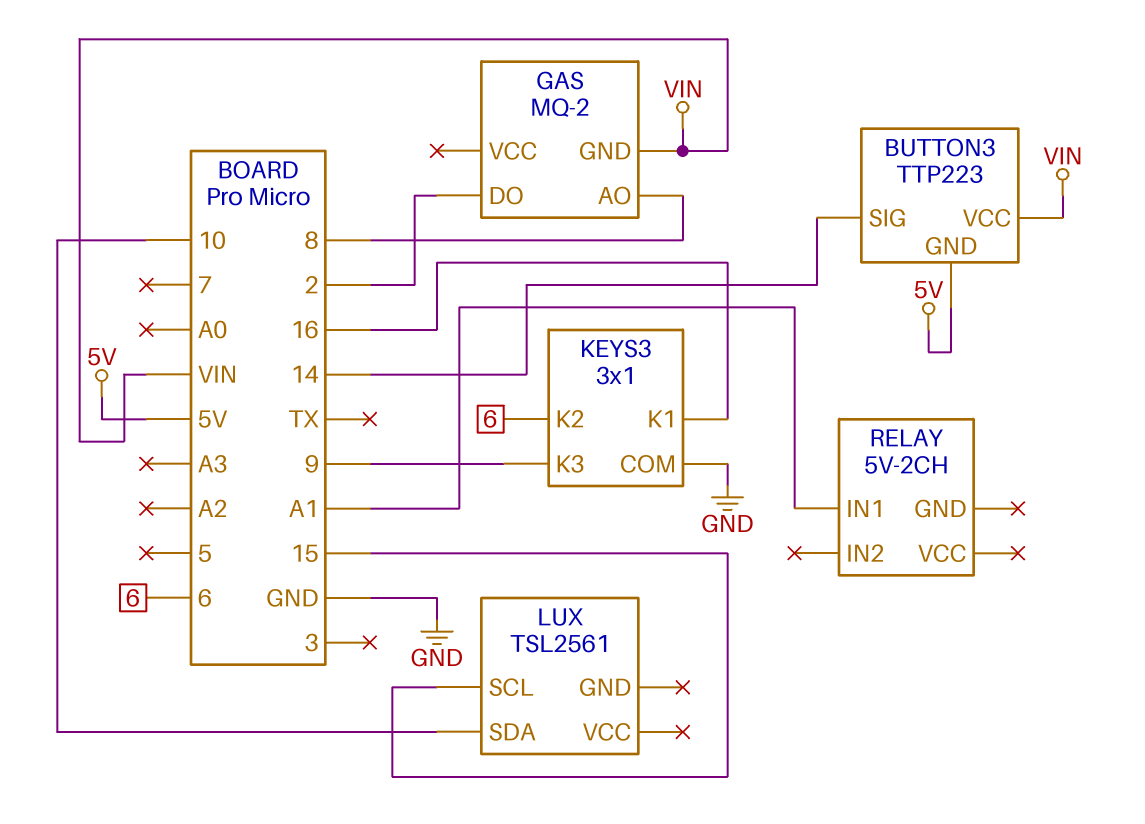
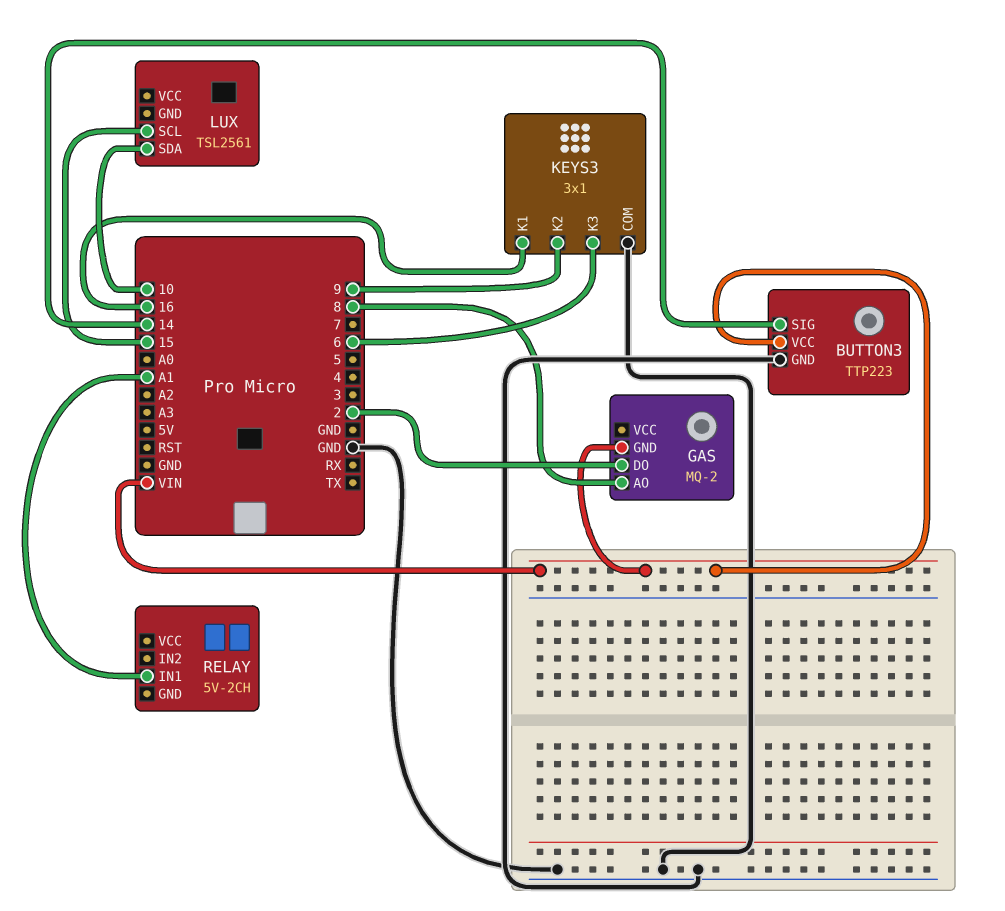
BUTTON3 pin GND: 5V -> GND
KEYS3 pin K2: 6 -> 9
KEYS3 pin K3: 9 -> 6

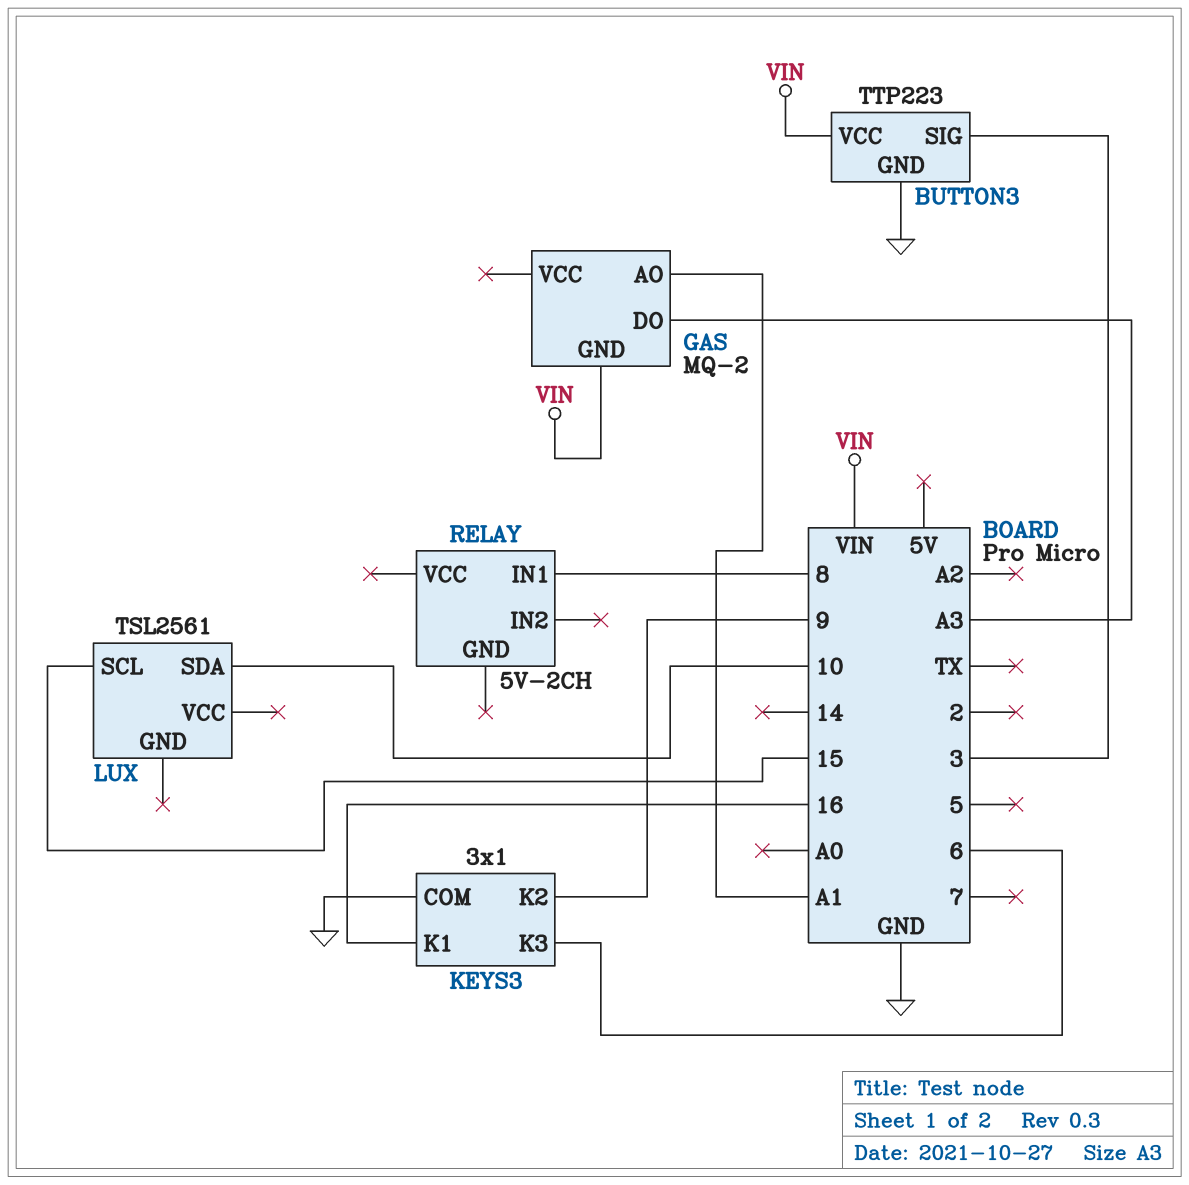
BUTTON3 pin SIG: 14 -> 3
GAS pin AO: 8 -> A1
GAS pin DO: 2 -> A3
RELAY pin IN1: A1 -> 8

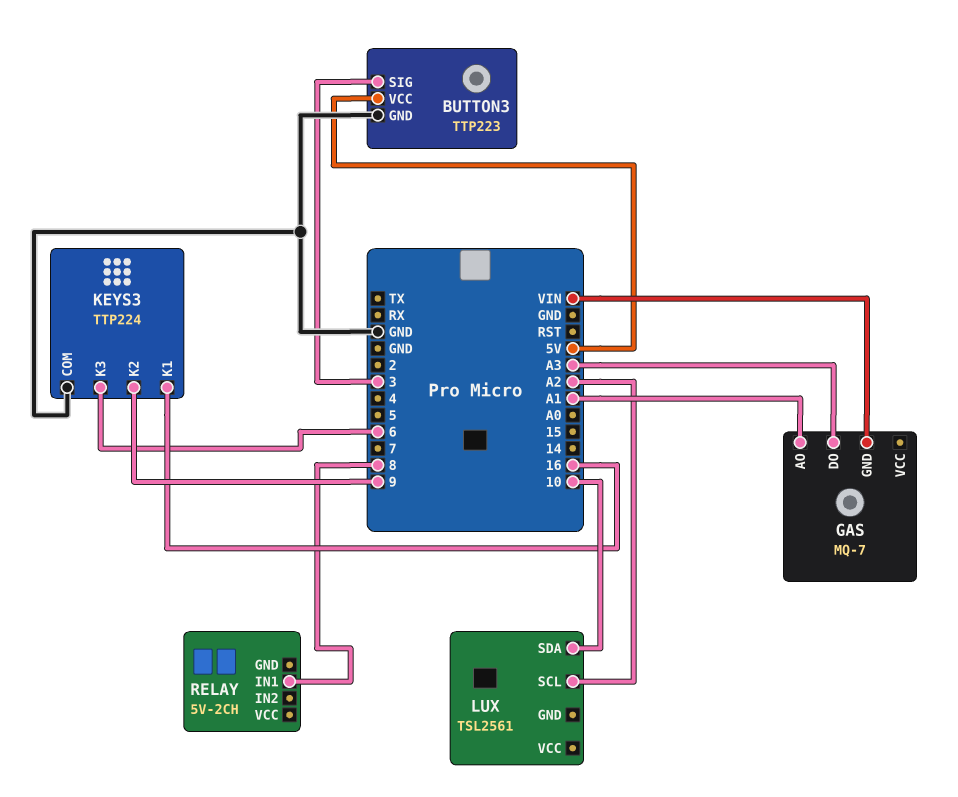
BUTTON3 pin VCC: VIN -> 5V
GAS: MQ-2 -> MQ-7
KEYS3: 3x1 -> TTP224
LUX pin SCL: 15 -> A2

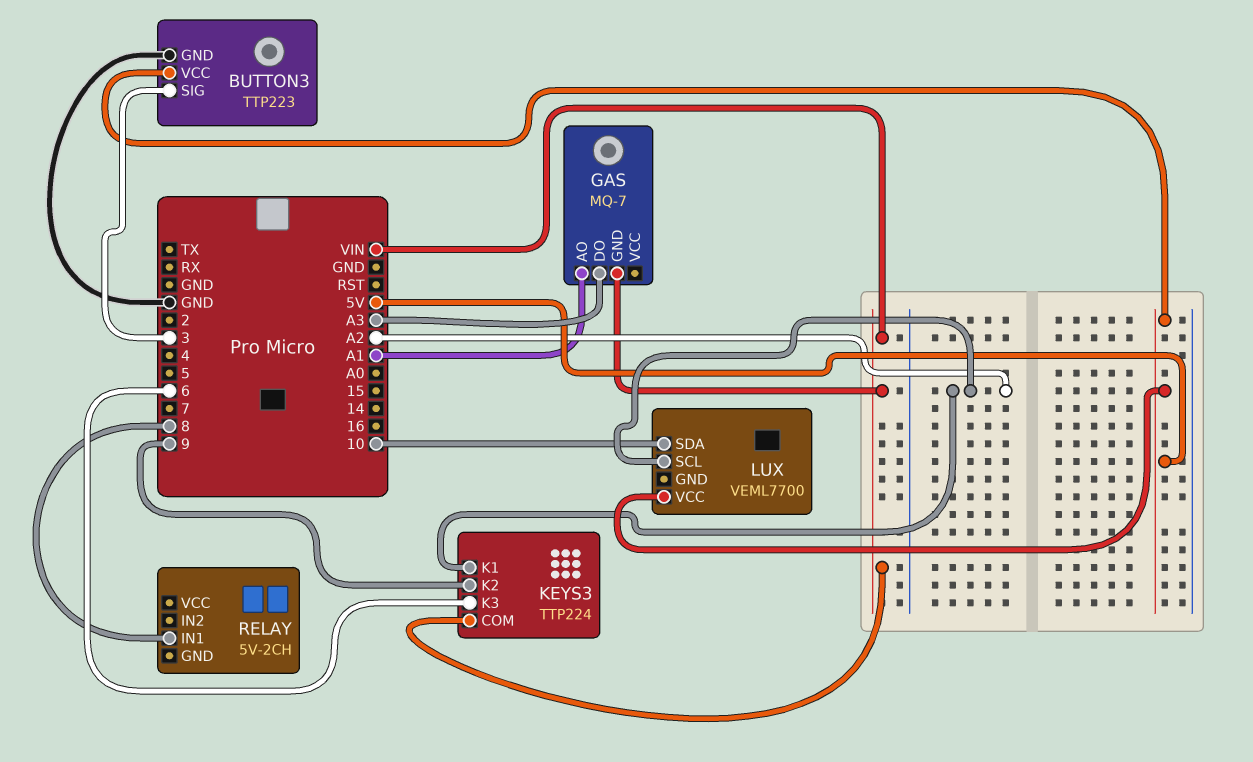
KEYS3 pin COM: GND -> VIN
KEYS3 pin K1: 16 -> A2
LUX: TSL2561 -> VEML7700
LUX pin VCC: none -> 5V

